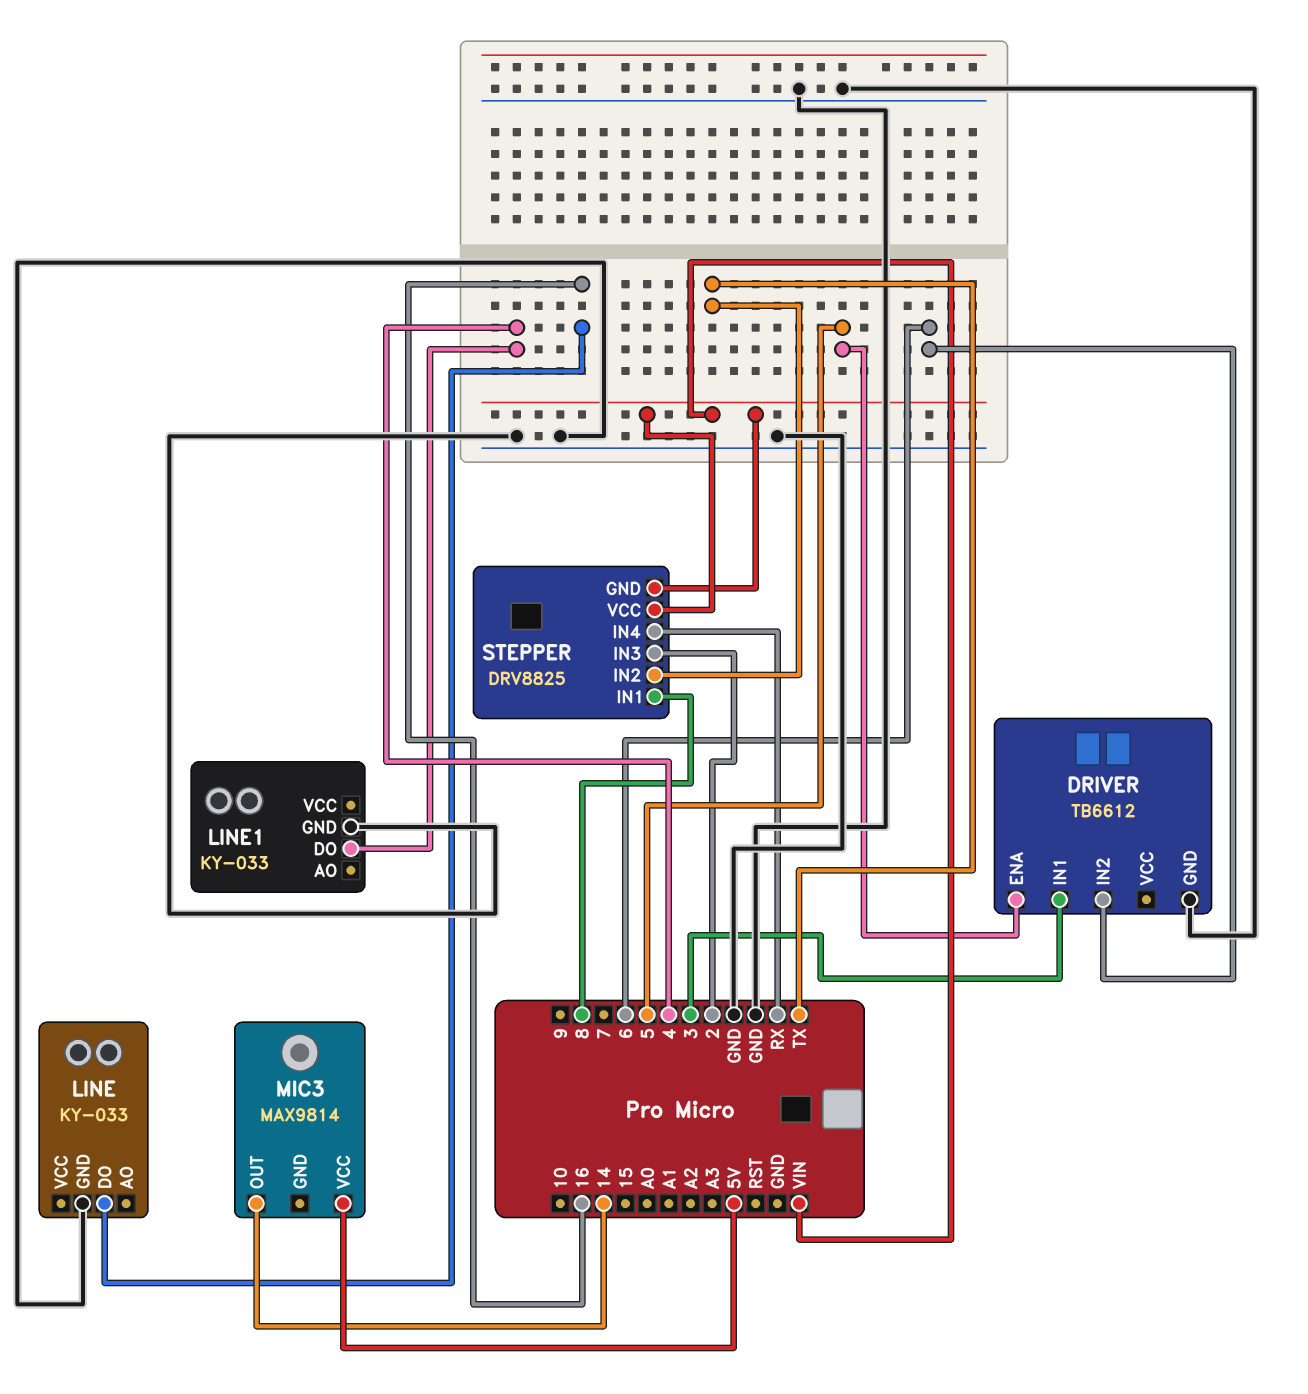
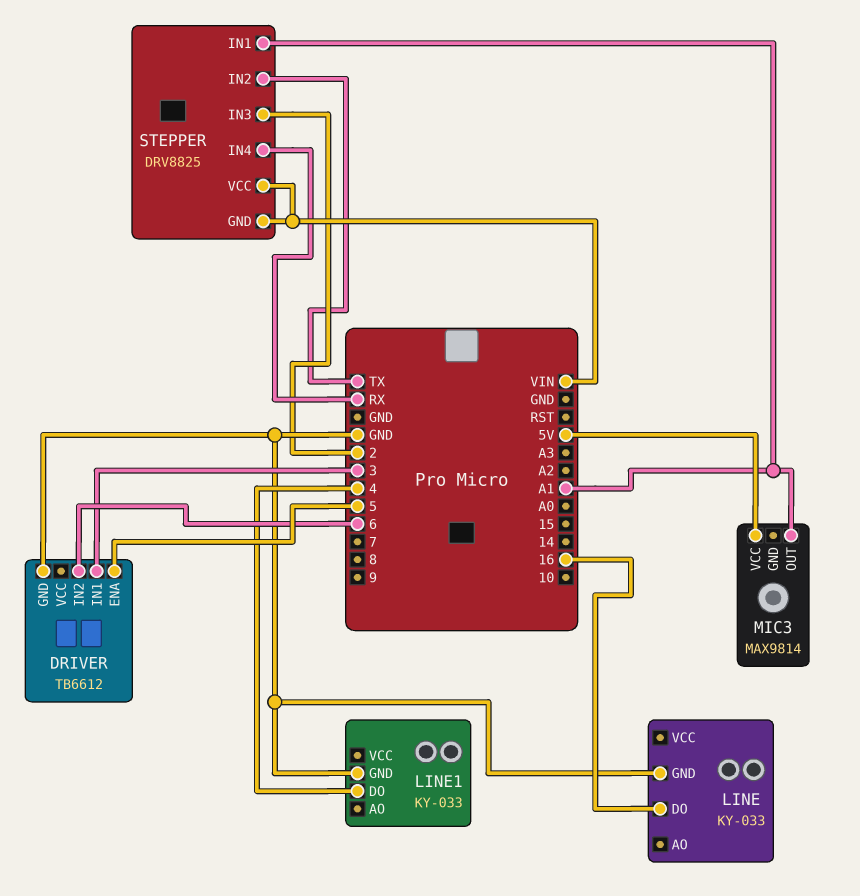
MIC3 pin OUT: 14 -> A1
STEPPER pin IN1: 8 -> A1

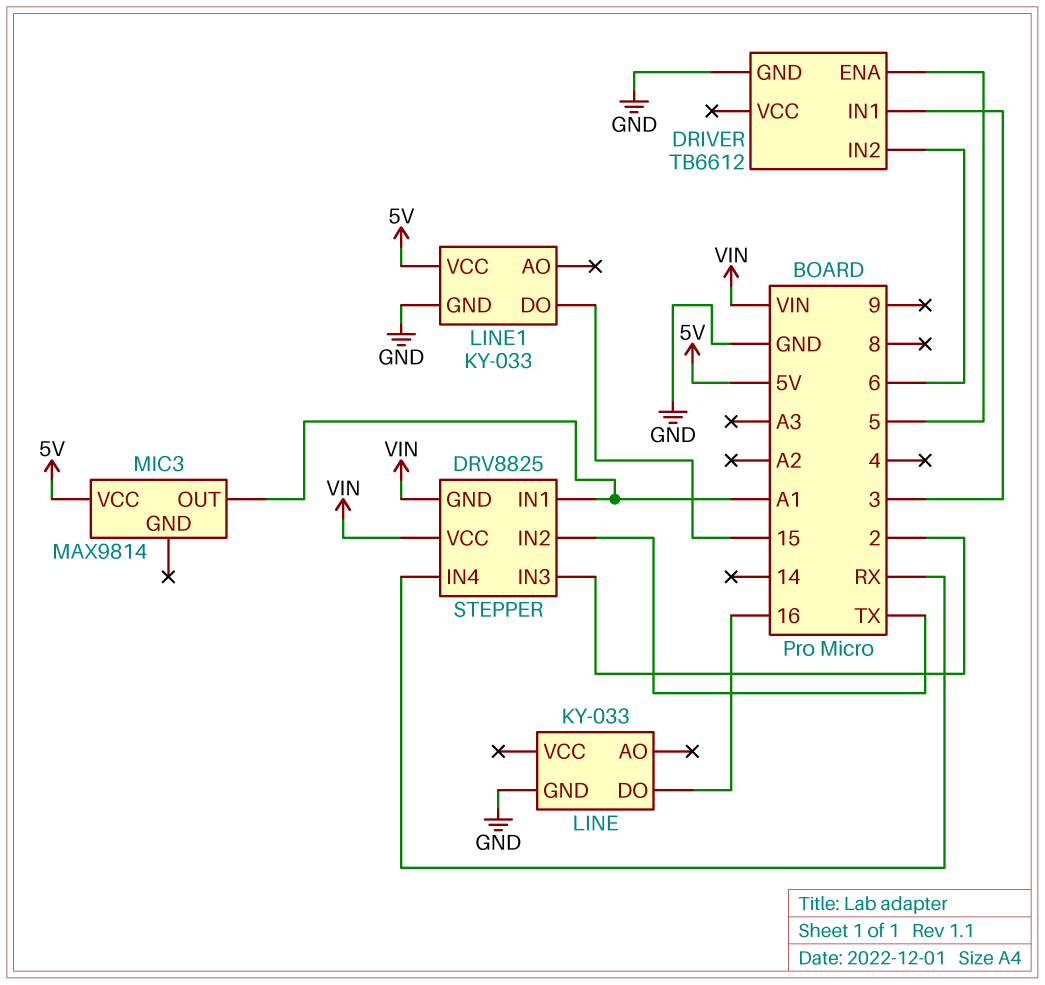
LINE1 pin DO: 4 -> 15
LINE1 pin VCC: none -> 5V

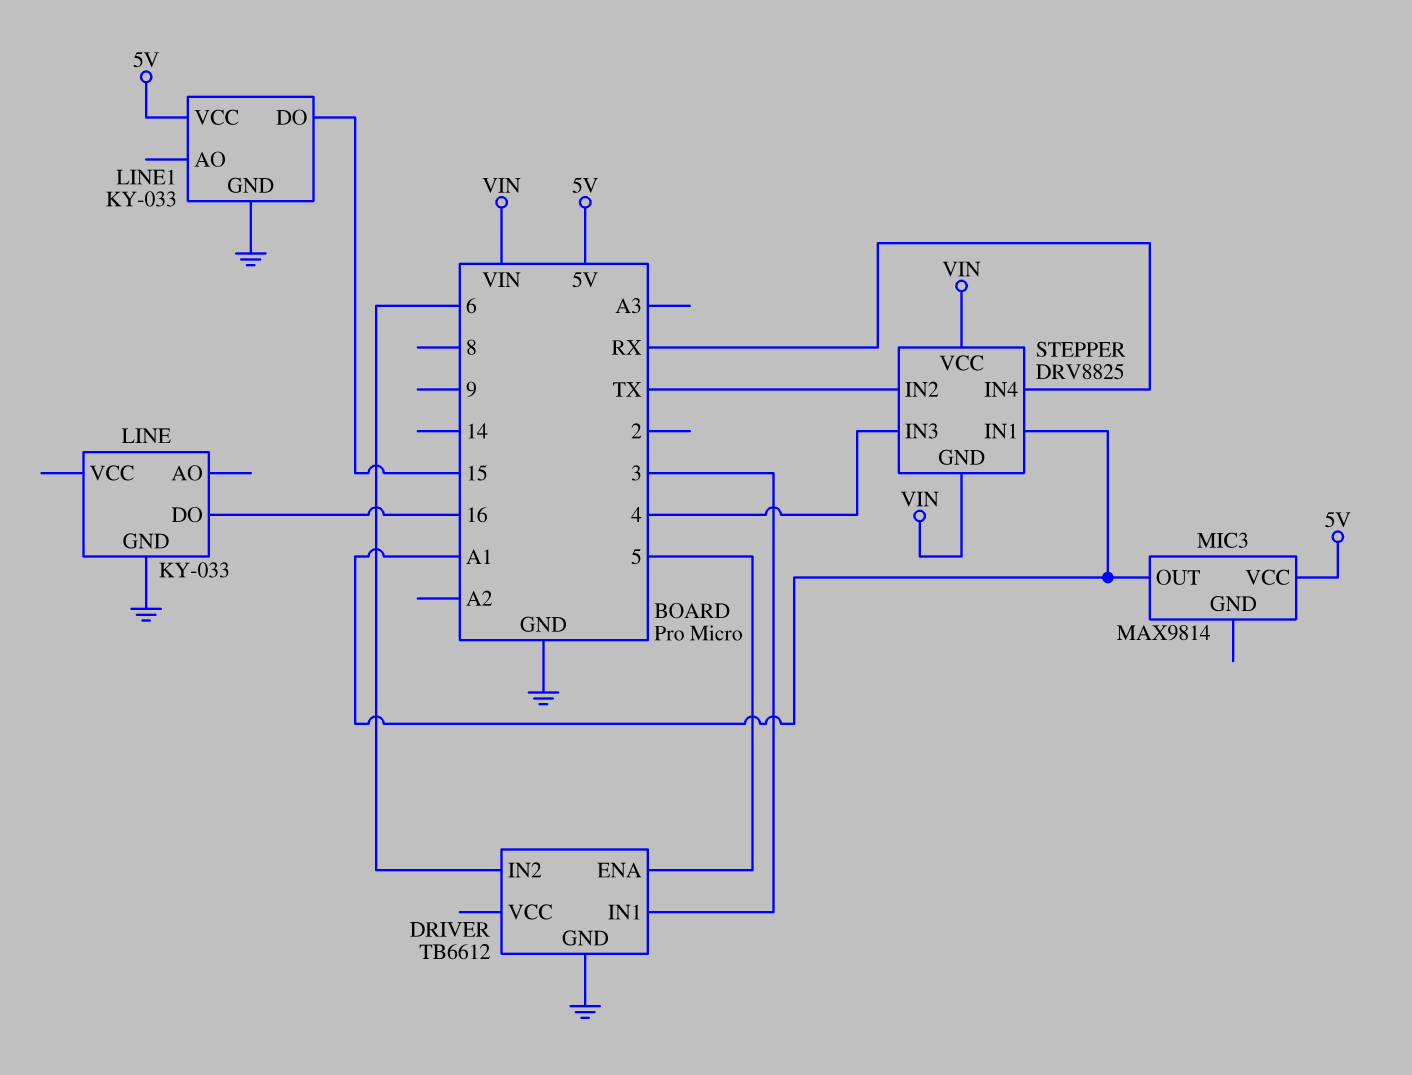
STEPPER pin IN3: 2 -> 4

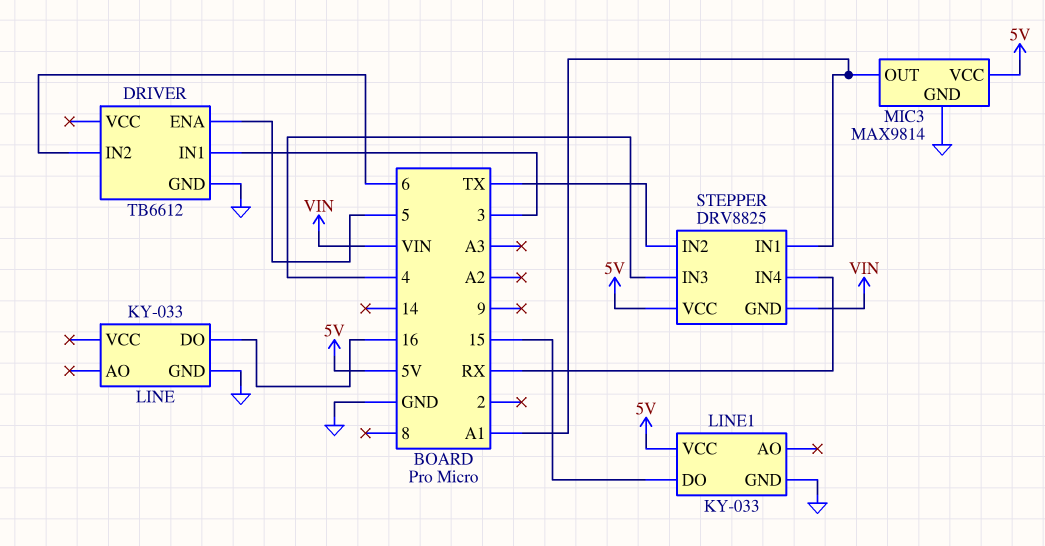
MIC3 pin GND: none -> GND
STEPPER pin VCC: VIN -> 5V

